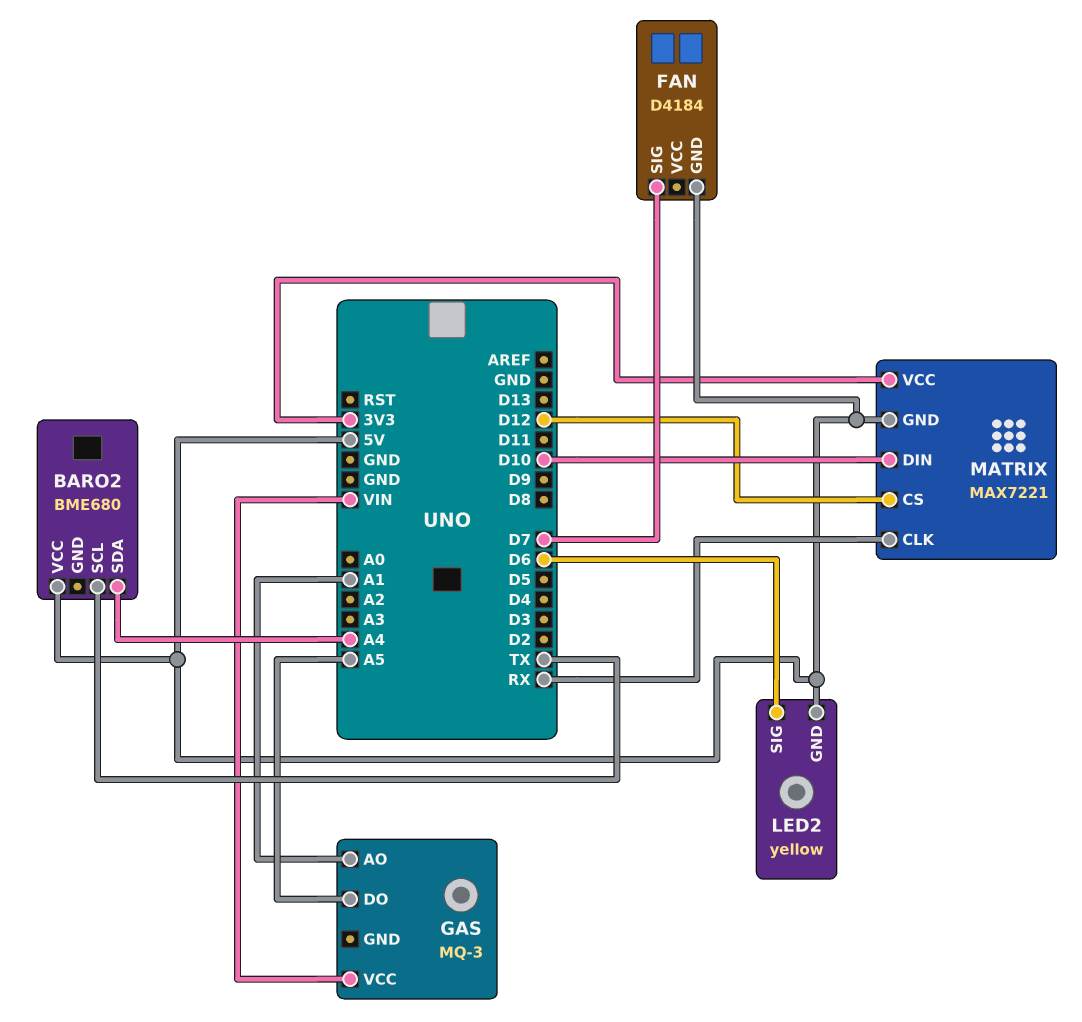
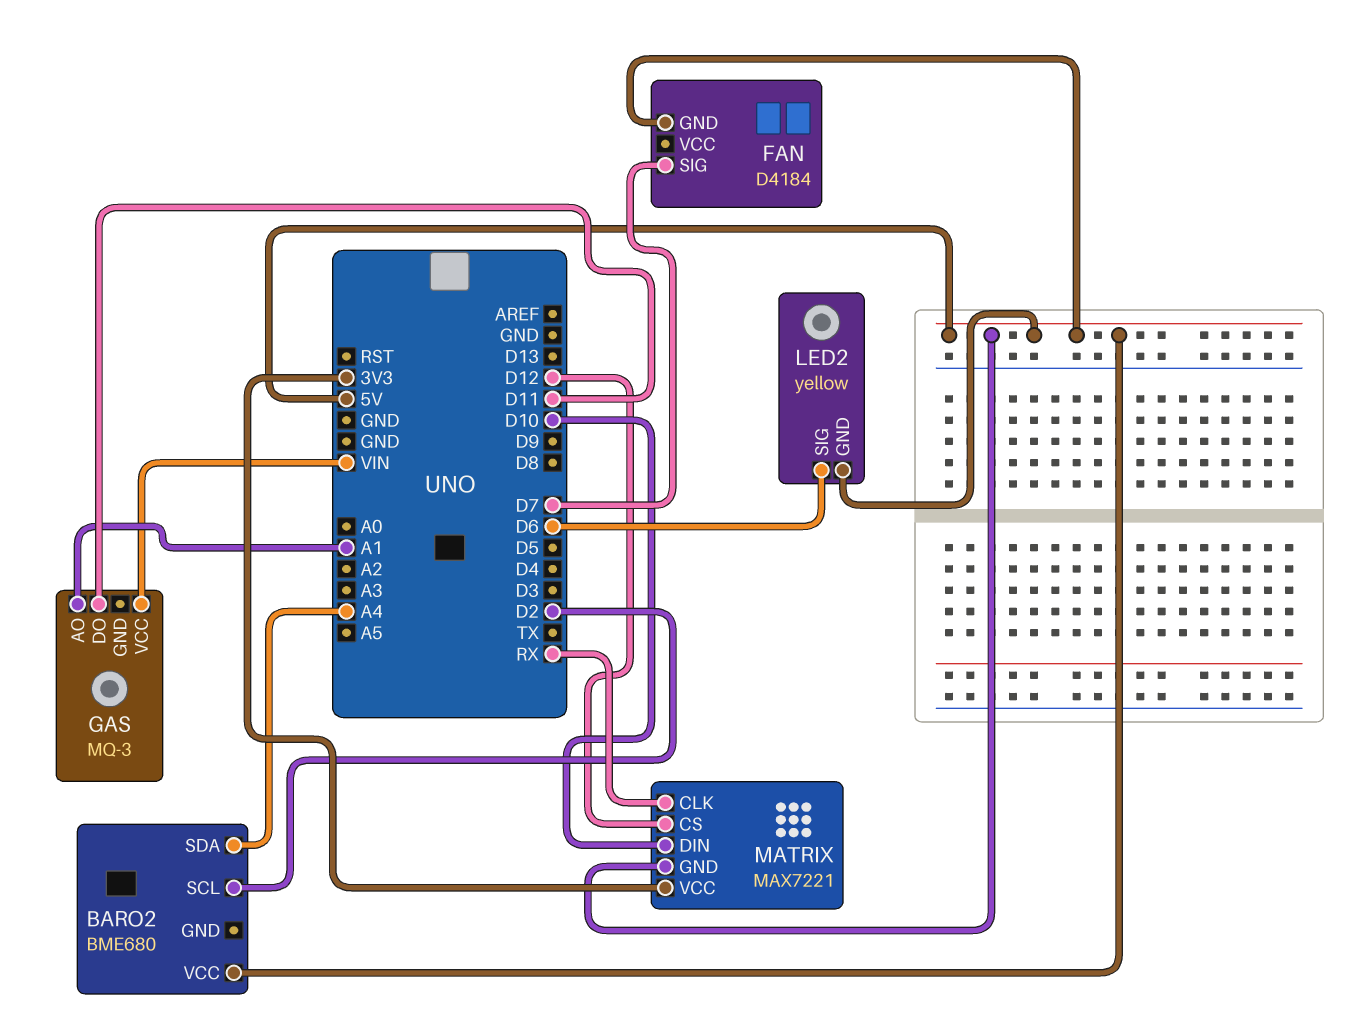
BARO2 pin SCL: TX -> D2
GAS pin DO: A5 -> D11

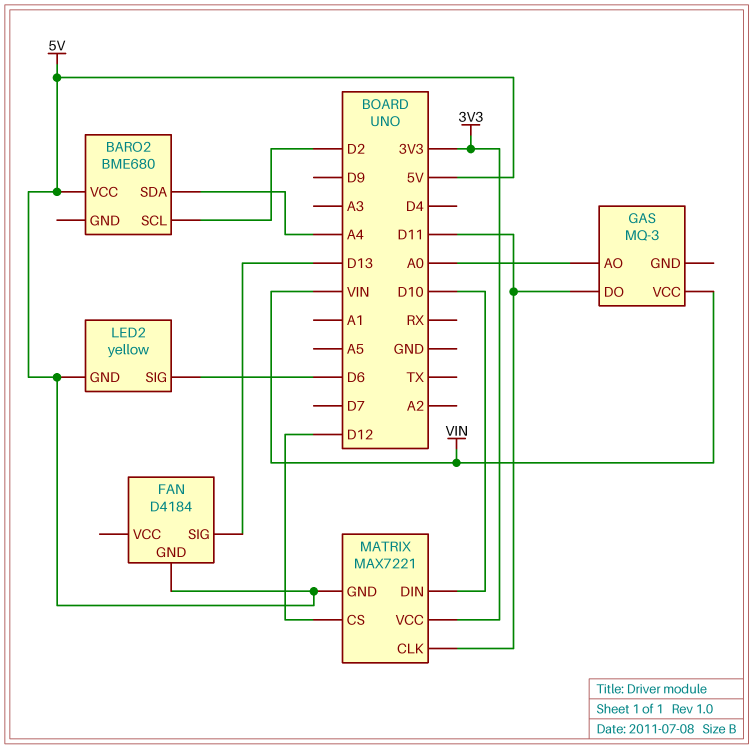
FAN pin SIG: D7 -> D13
GAS pin AO: A1 -> A0
MATRIX pin CLK: RX -> D11

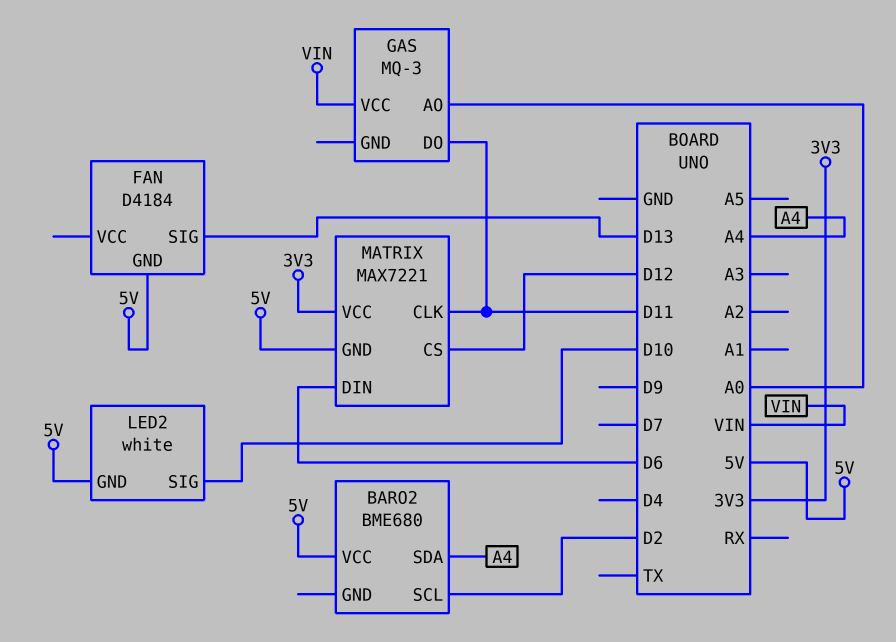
LED2: yellow -> white
LED2 pin SIG: D6 -> D10
MATRIX pin DIN: D10 -> D6

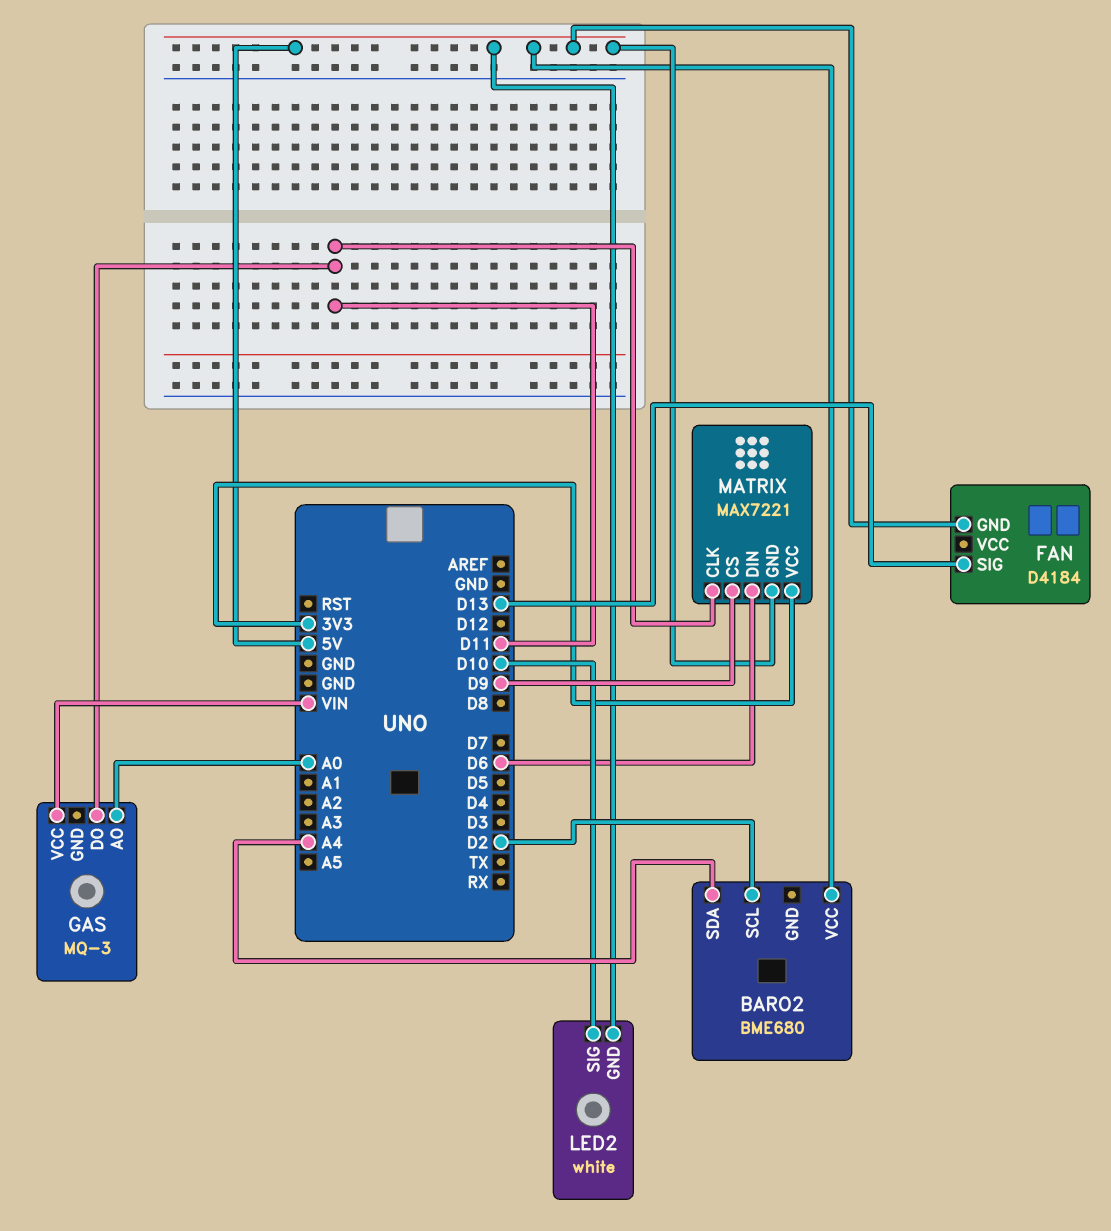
MATRIX pin CS: D12 -> D9

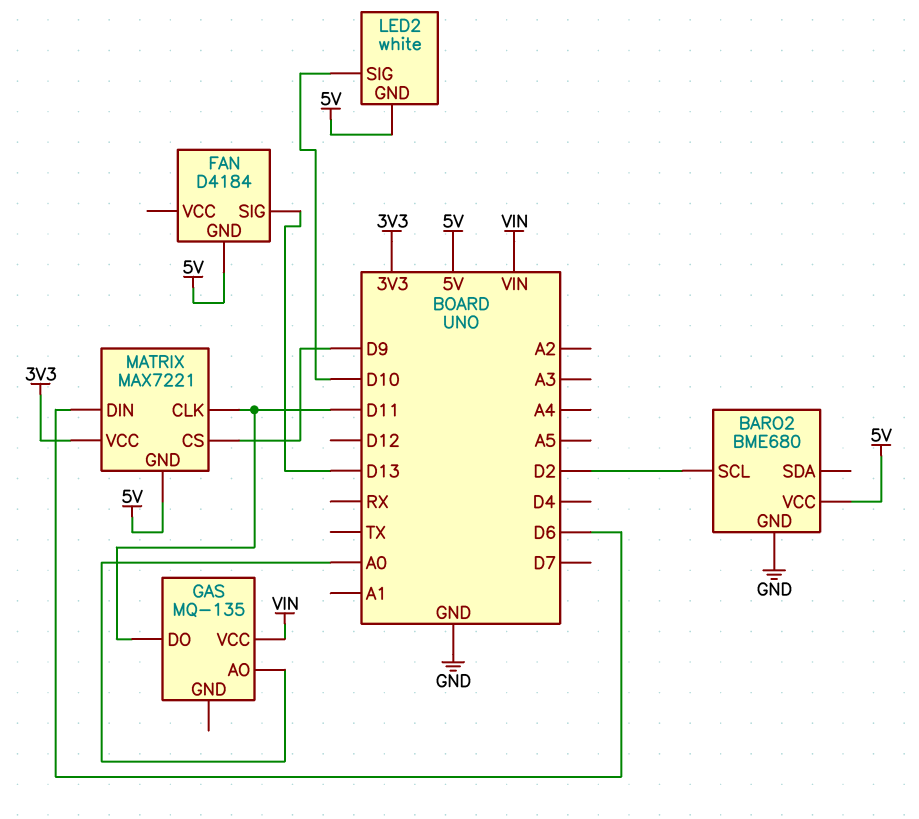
BARO2 pin GND: none -> GND
BARO2 pin SDA: A4 -> none
GAS: MQ-3 -> MQ-135

